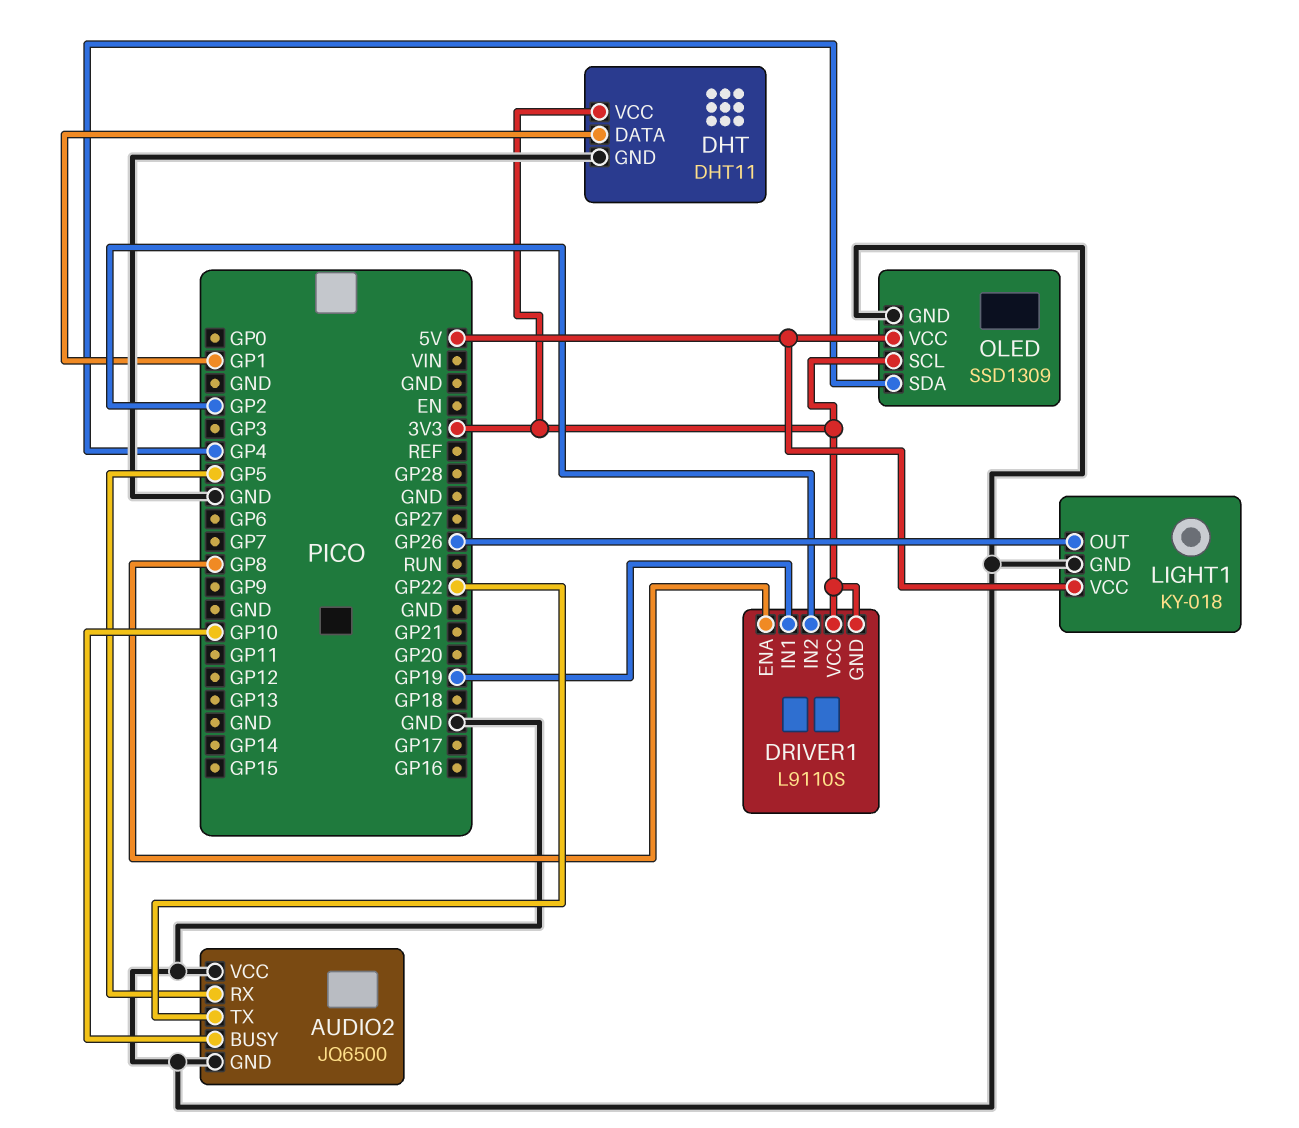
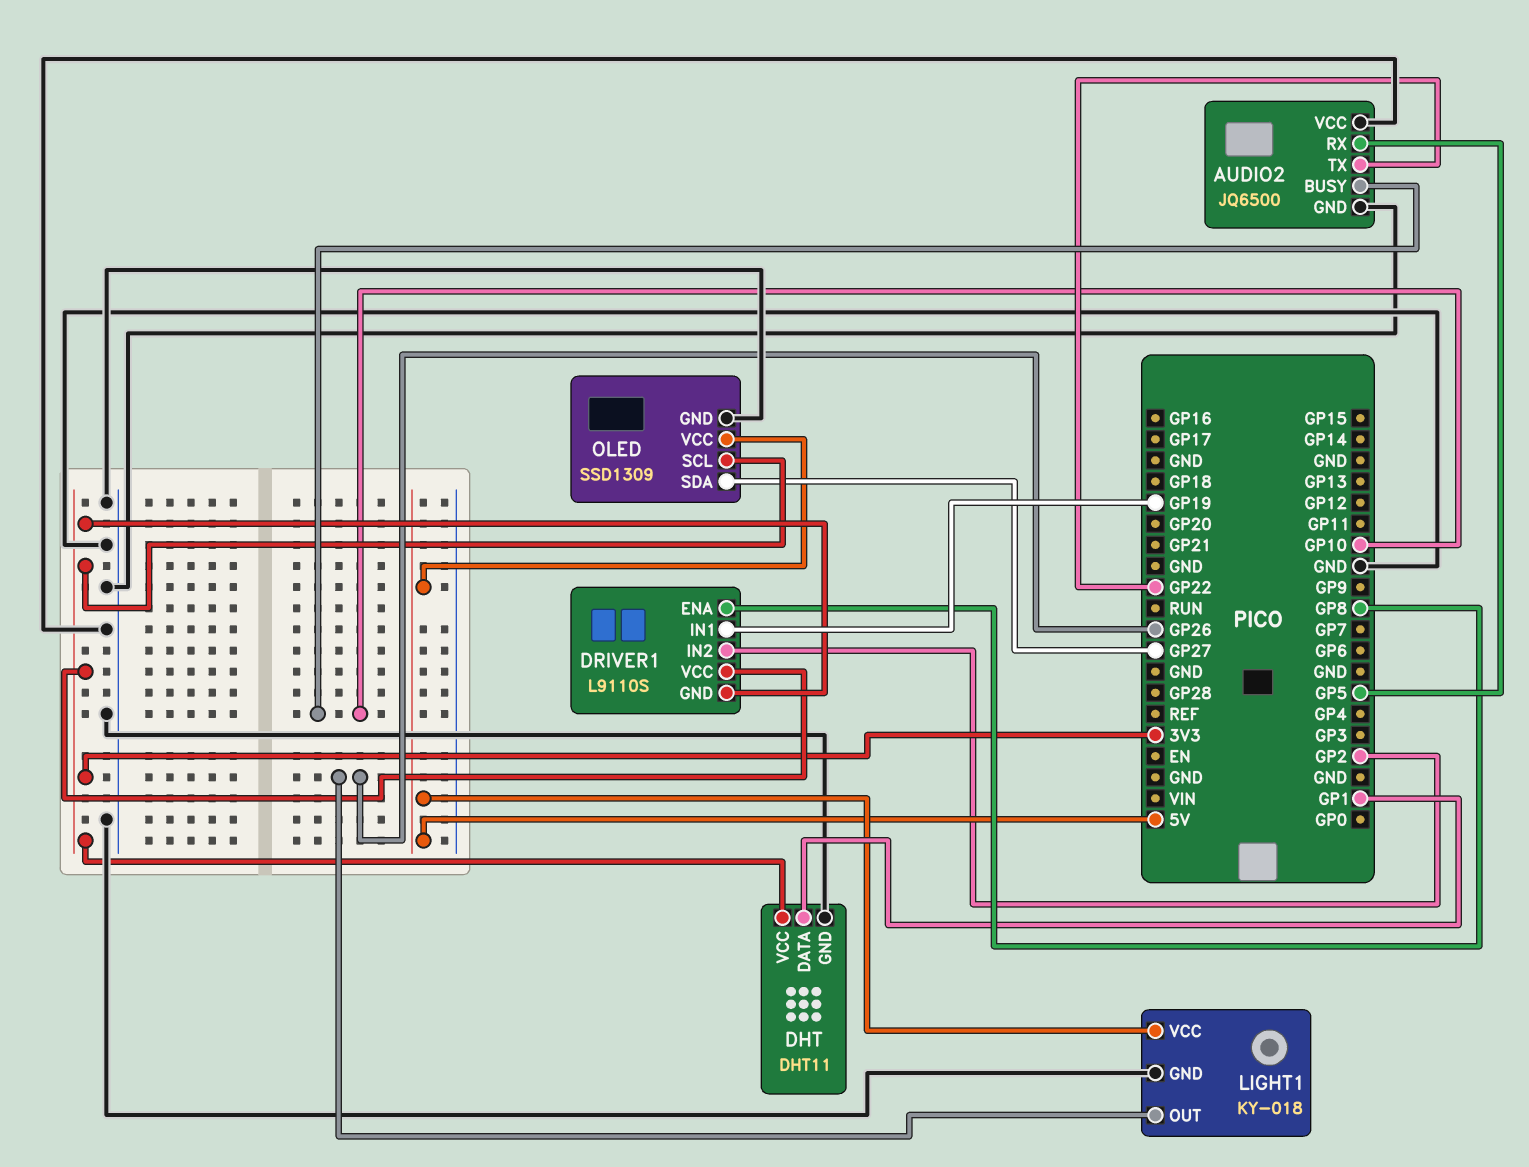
OLED pin SDA: GP4 -> GP27

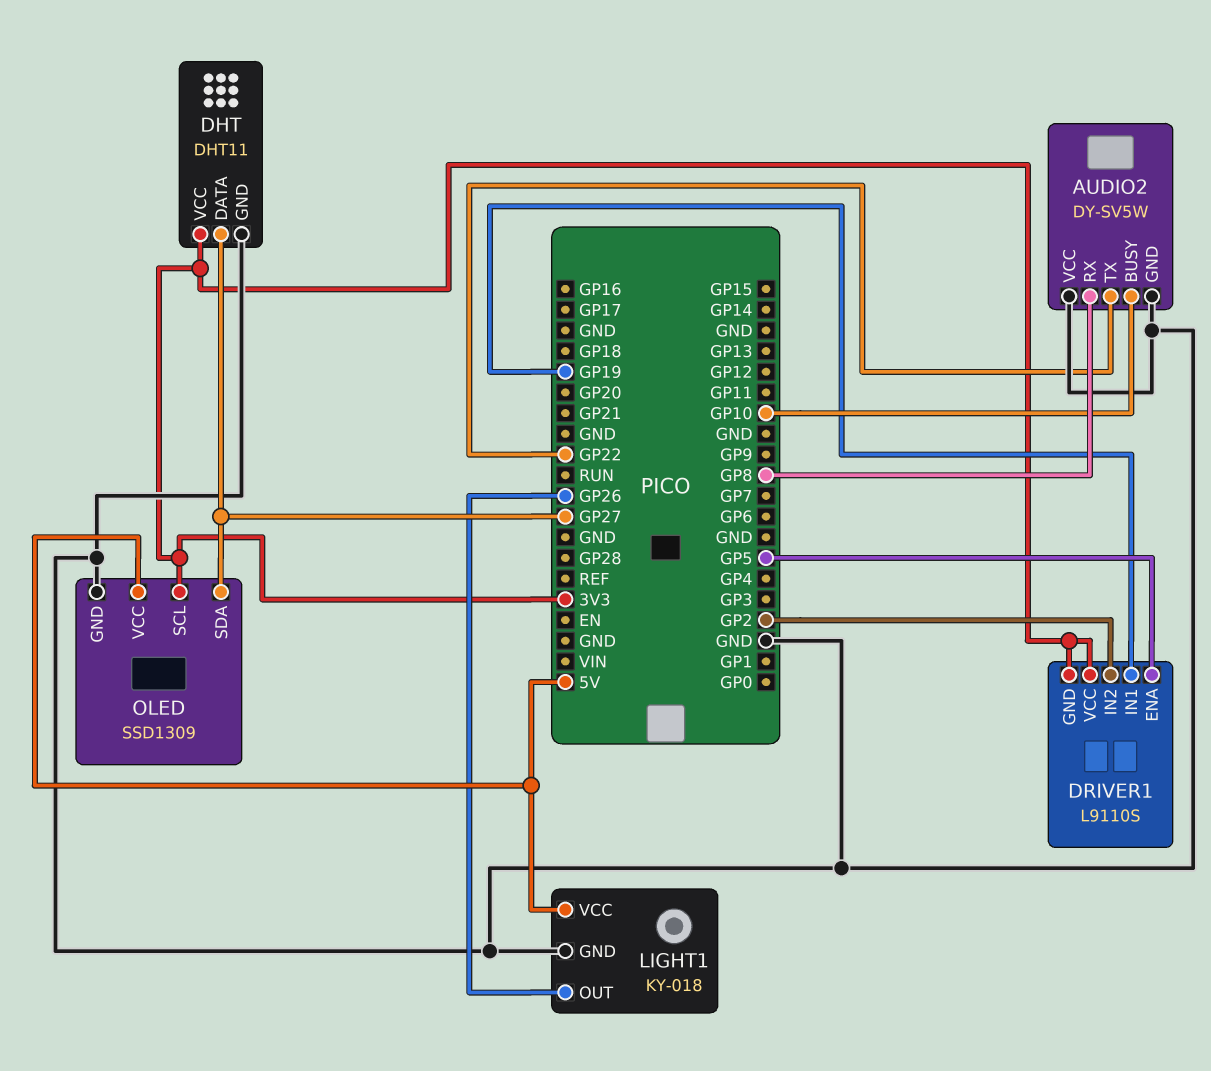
AUDIO2: JQ6500 -> DY-SV5W
AUDIO2 pin RX: GP5 -> GP8
DHT pin DATA: GP1 -> GP27
DRIVER1 pin ENA: GP8 -> GP5

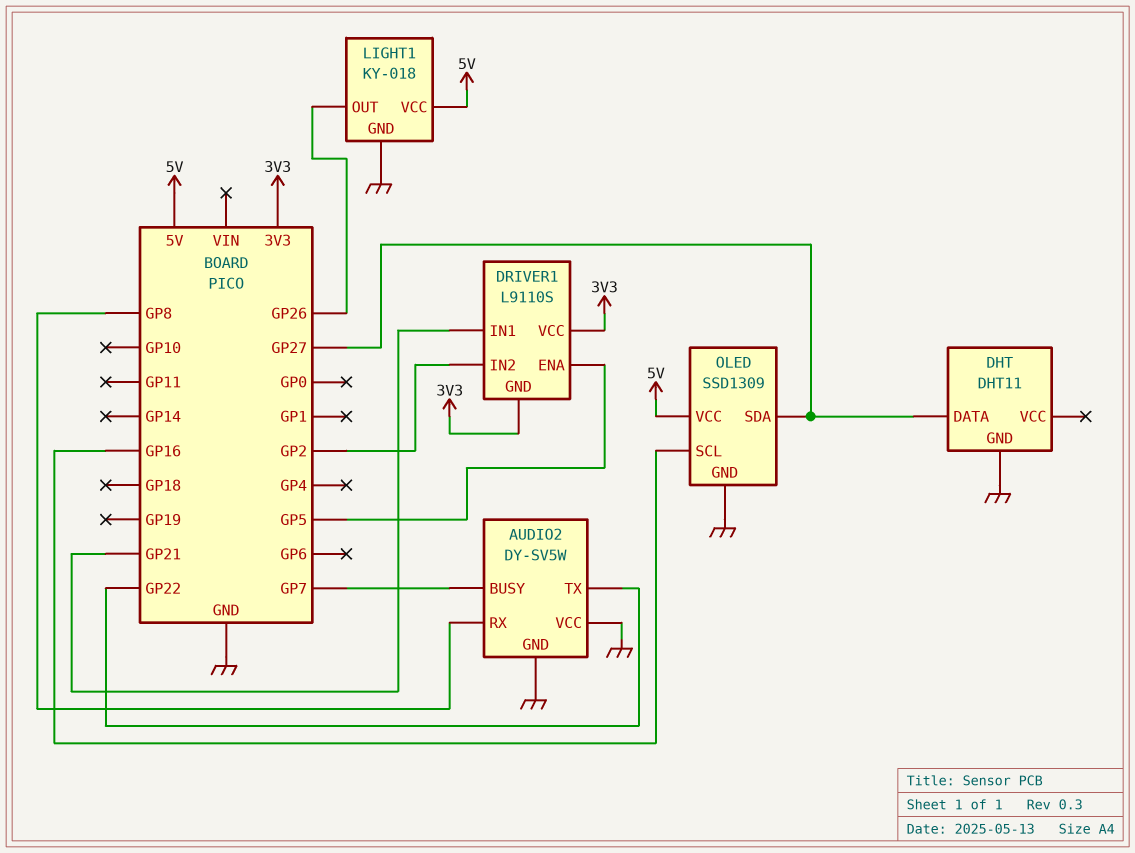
AUDIO2 pin BUSY: GP10 -> GP7
DHT pin VCC: 3V3 -> none
DRIVER1 pin IN1: GP19 -> GP21
OLED pin SCL: 3V3 -> GP16

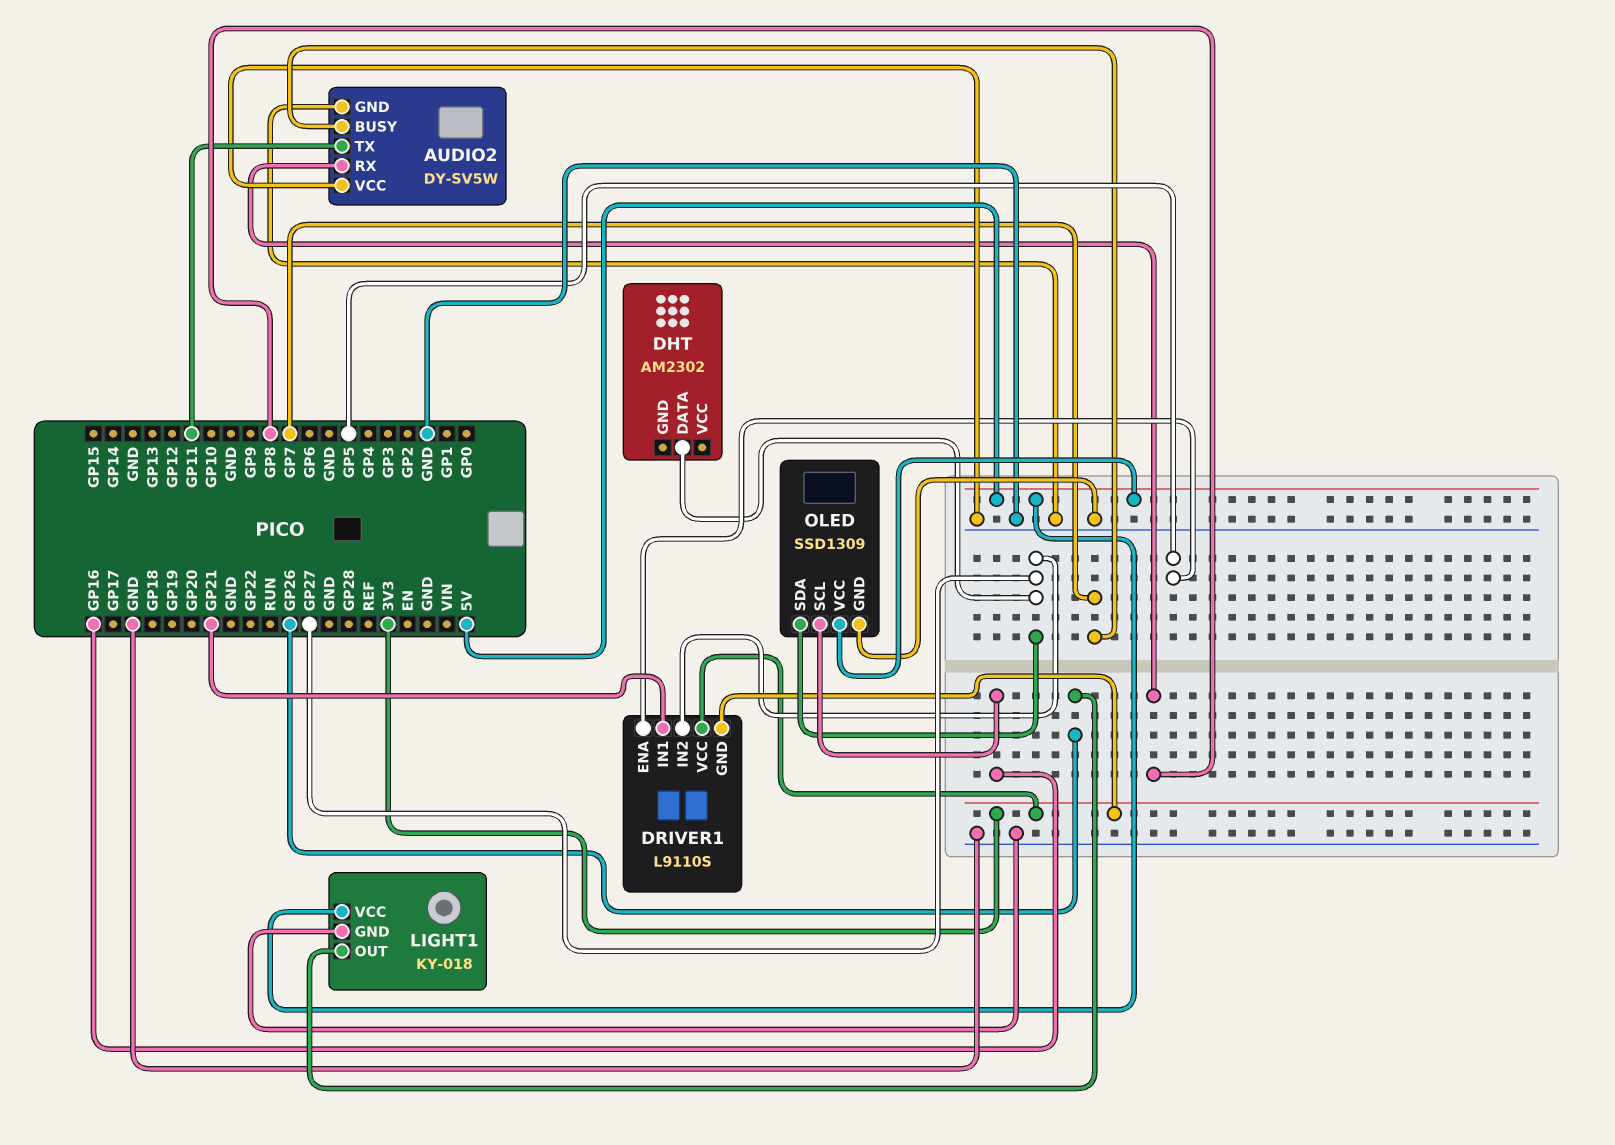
AUDIO2 pin TX: GP22 -> GP11
DHT: DHT11 -> AM2302
DHT pin GND: GND -> none
DRIVER1 pin IN2: GP2 -> GP27

